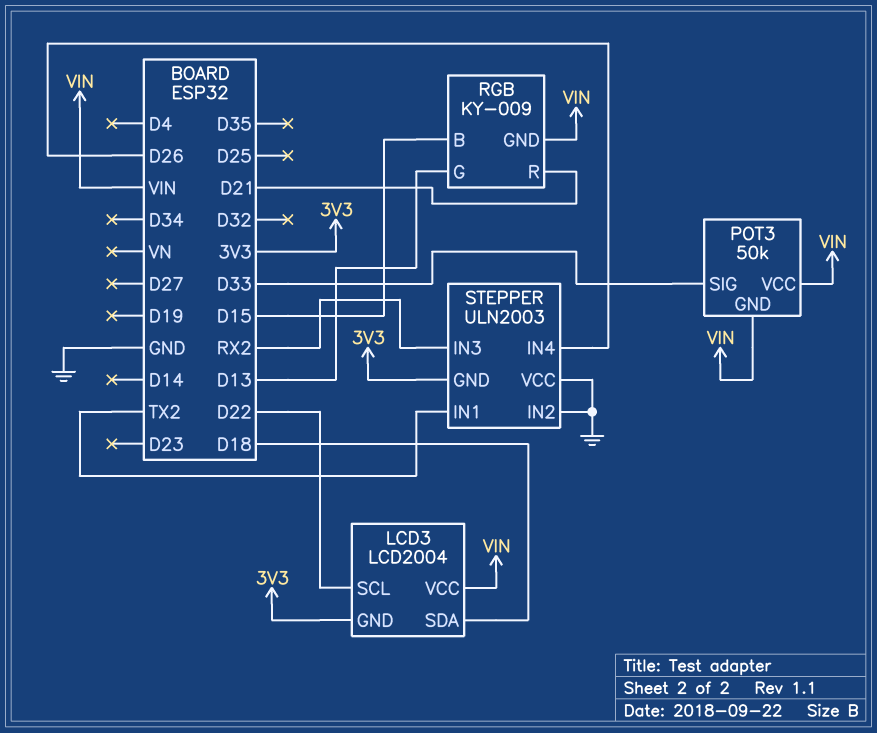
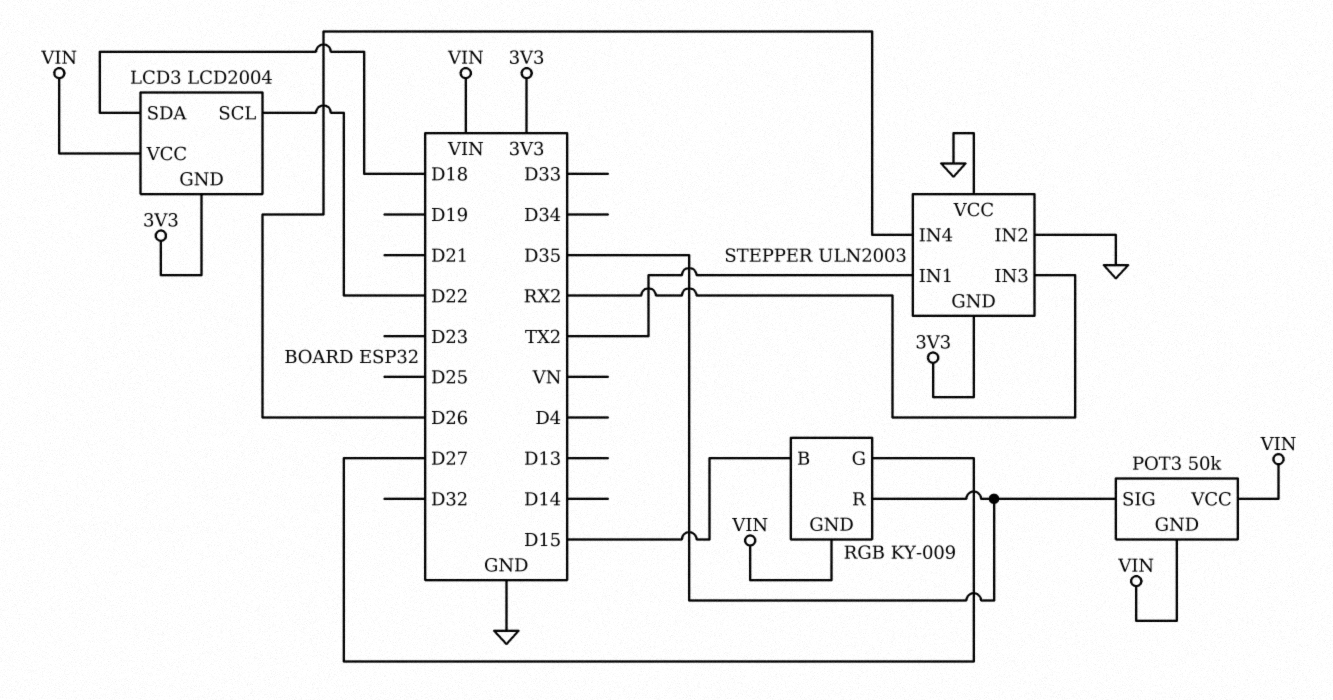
POT3 pin SIG: D33 -> D35
RGB pin G: D13 -> D27
RGB pin R: D21 -> D35

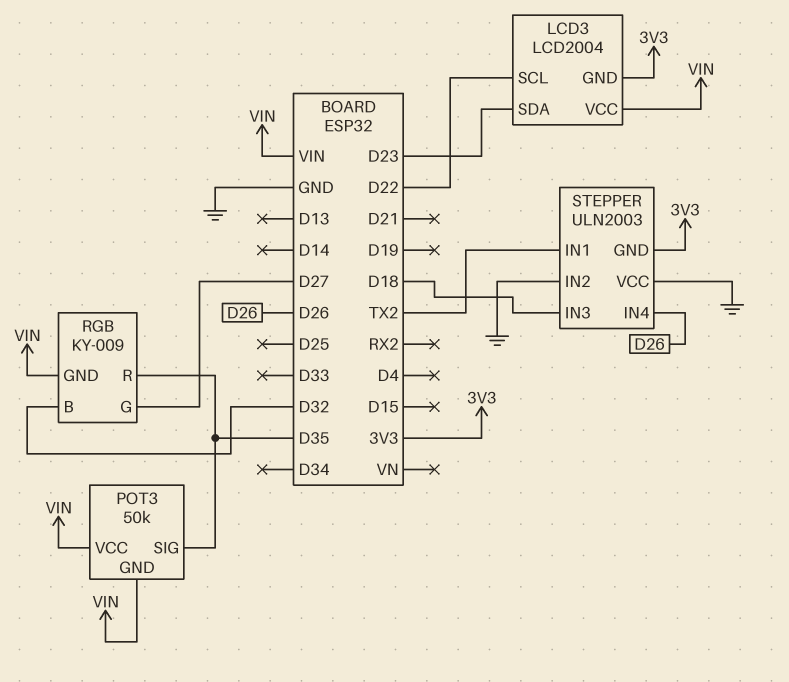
LCD3 pin SDA: D18 -> D23
RGB pin B: D15 -> D32
STEPPER pin IN3: RX2 -> D18

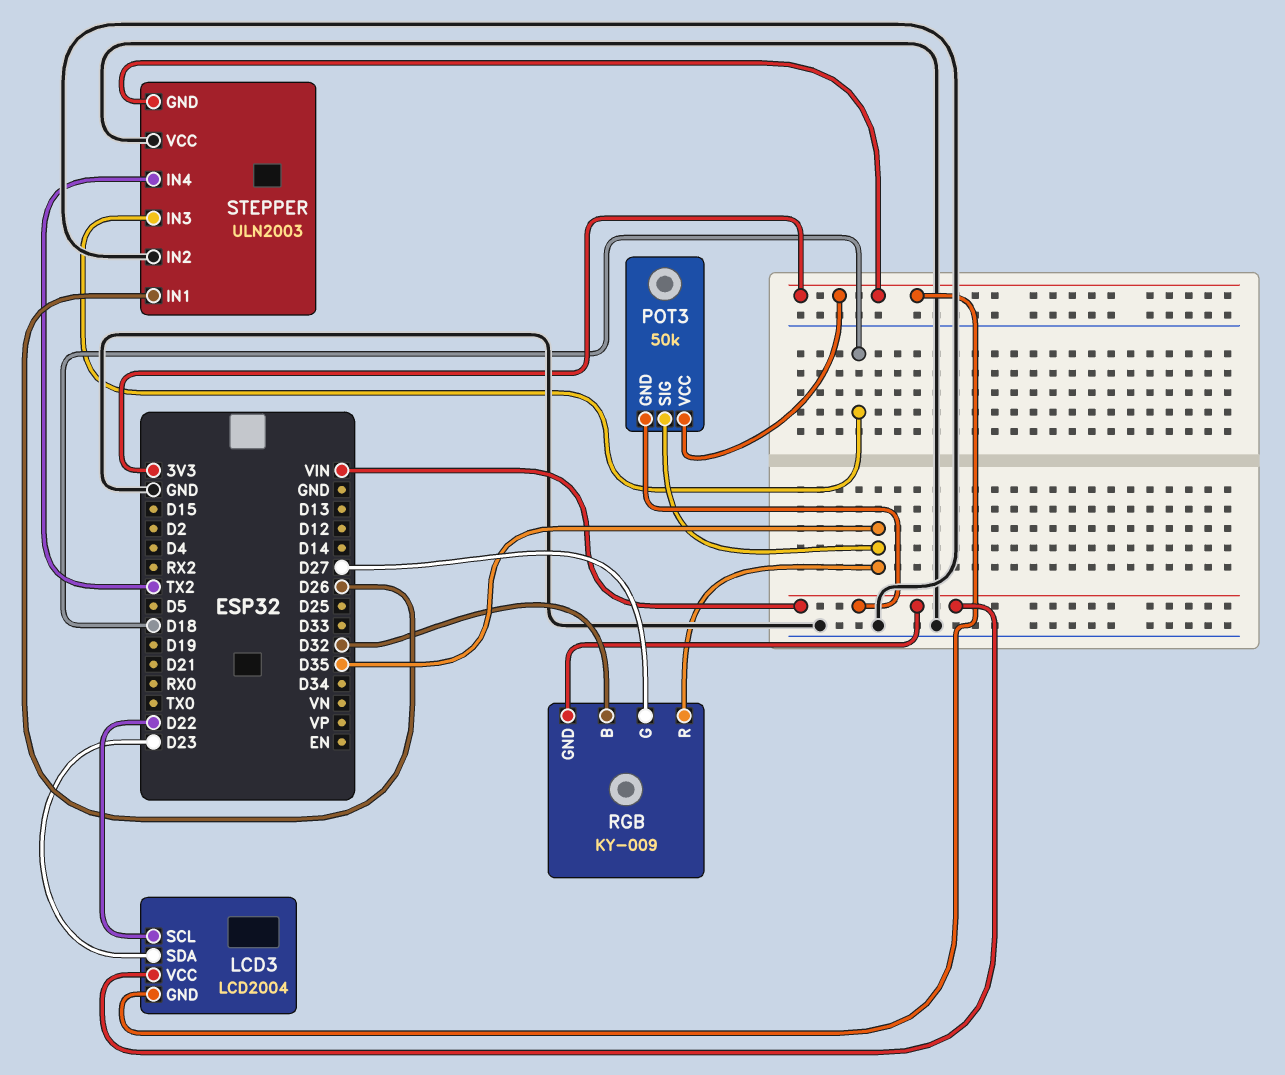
POT3 pin VCC: VIN -> 3V3
STEPPER pin IN1: TX2 -> D26
STEPPER pin IN4: D26 -> TX2

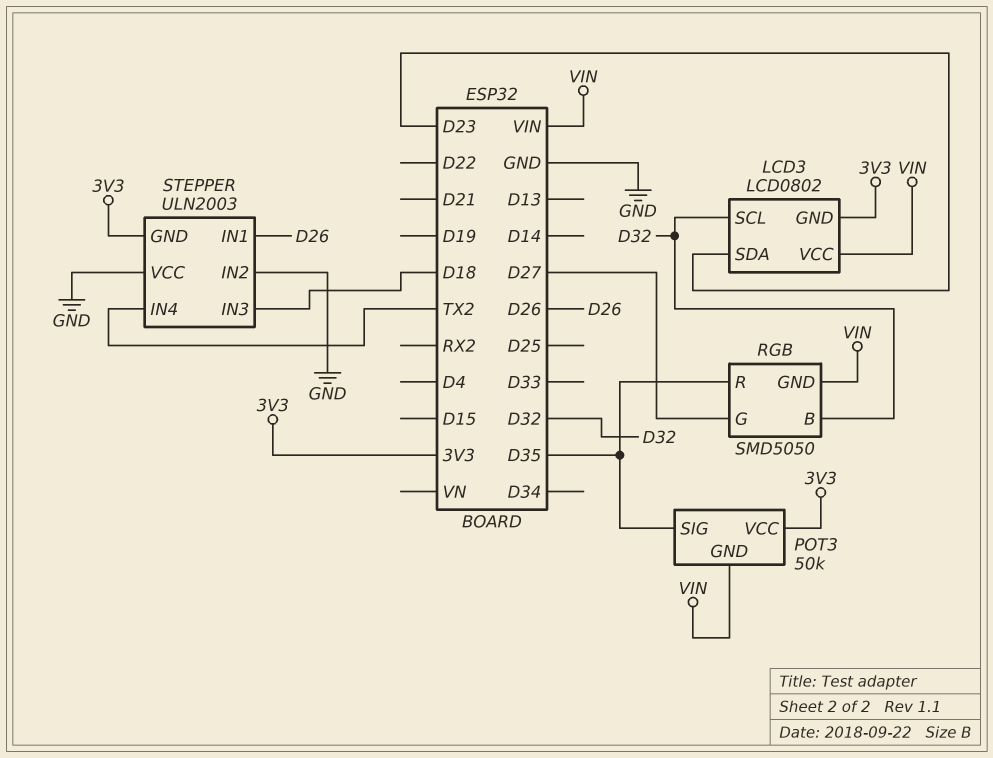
LCD3: LCD2004 -> LCD0802
LCD3 pin SCL: D22 -> D32
RGB: KY-009 -> SMD5050

